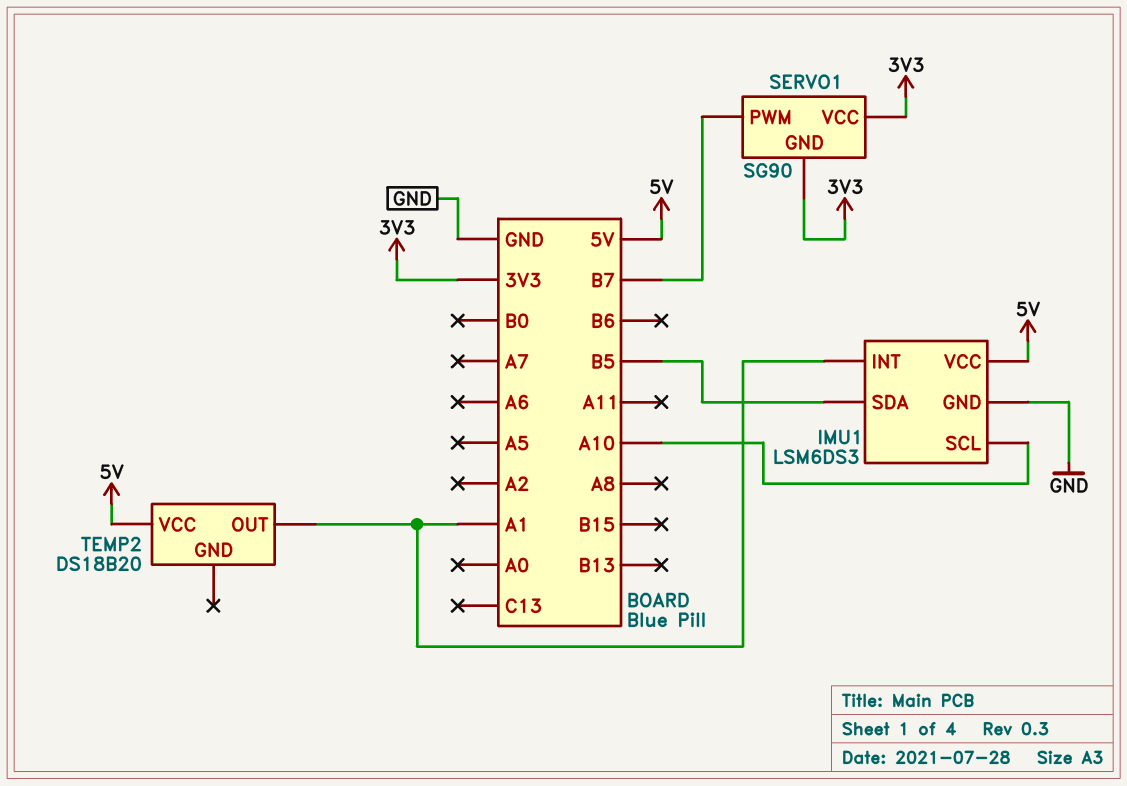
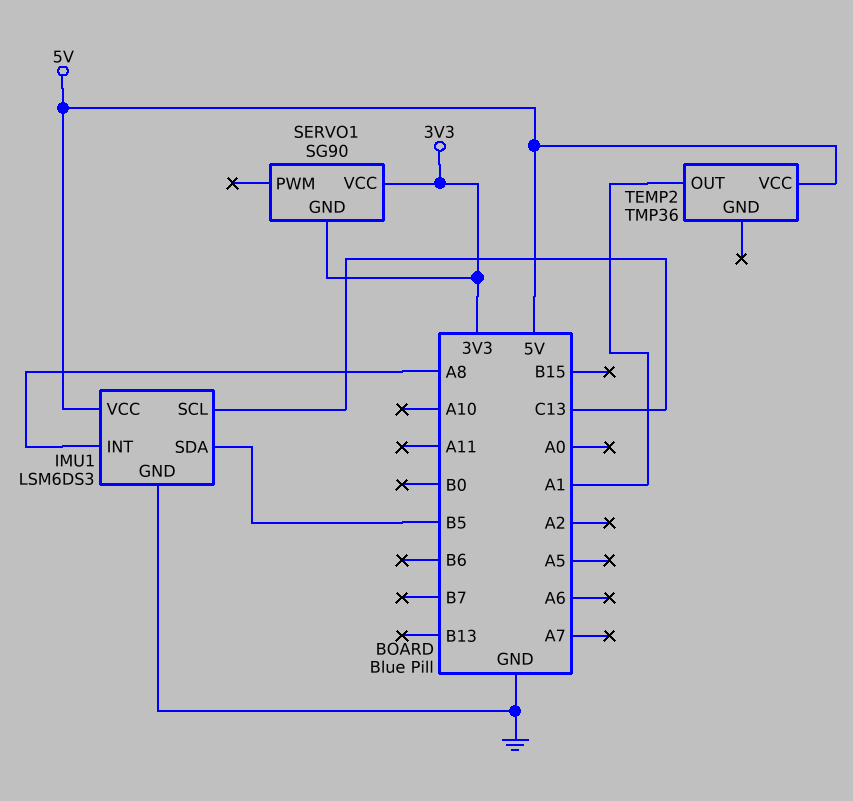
IMU1 pin INT: A1 -> A8
IMU1 pin SCL: A10 -> C13
SERVO1 pin PWM: B7 -> none
TEMP2: DS18B20 -> TMP36

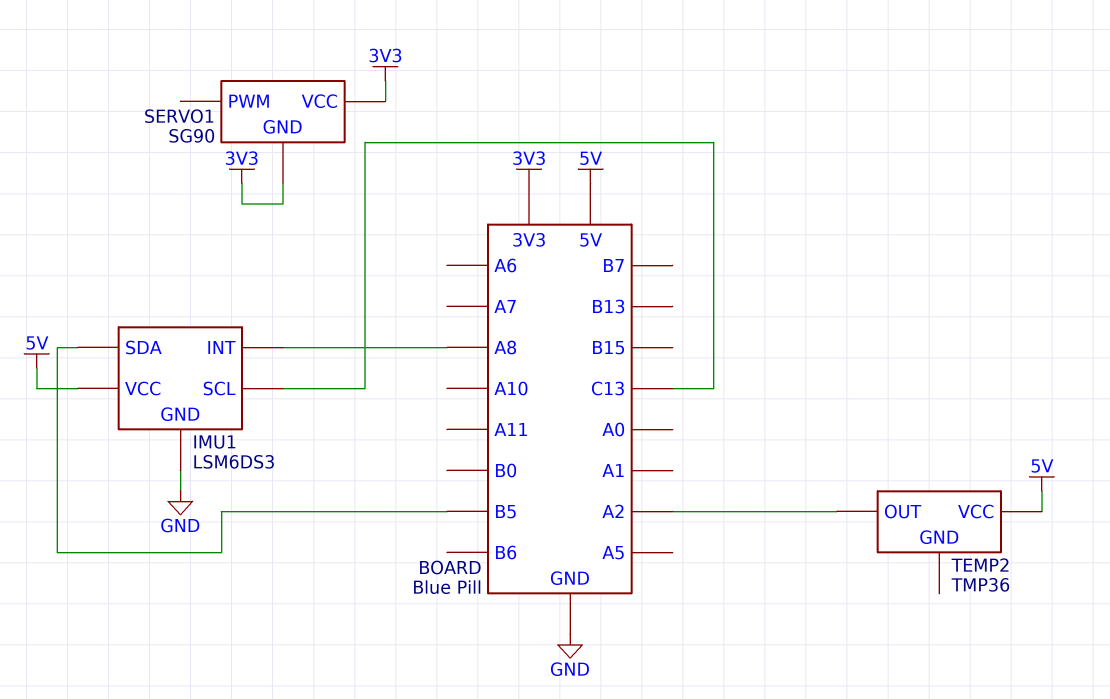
TEMP2 pin OUT: A1 -> A2

